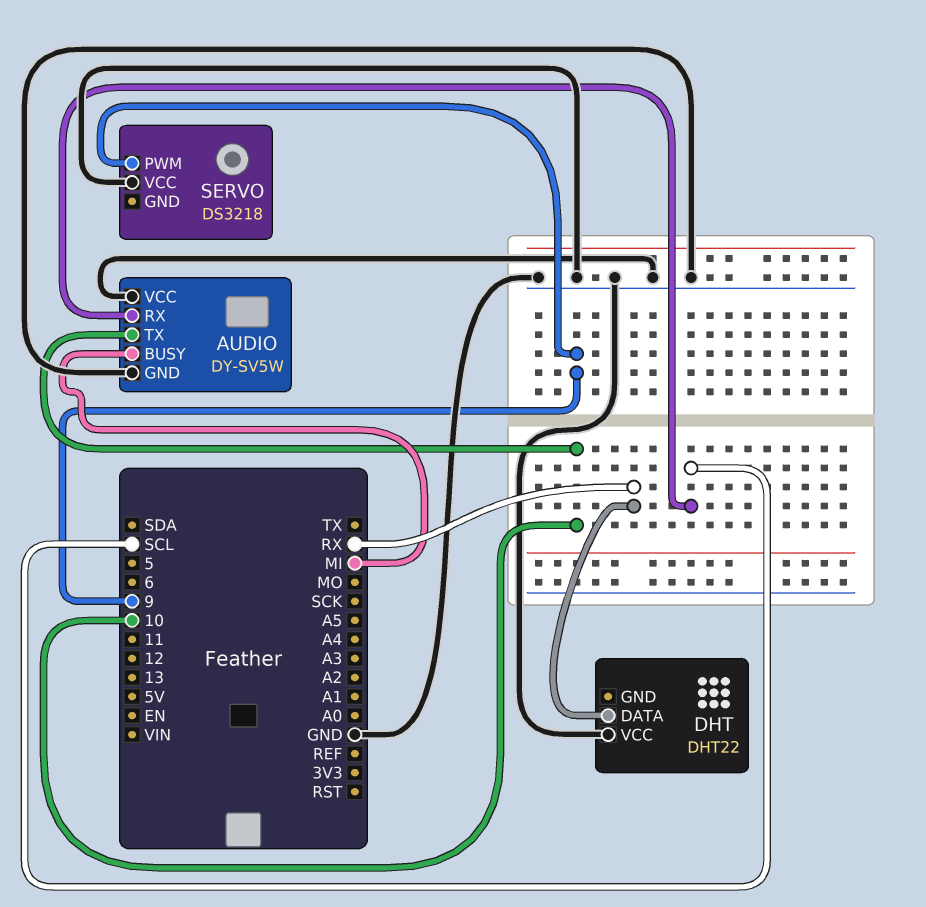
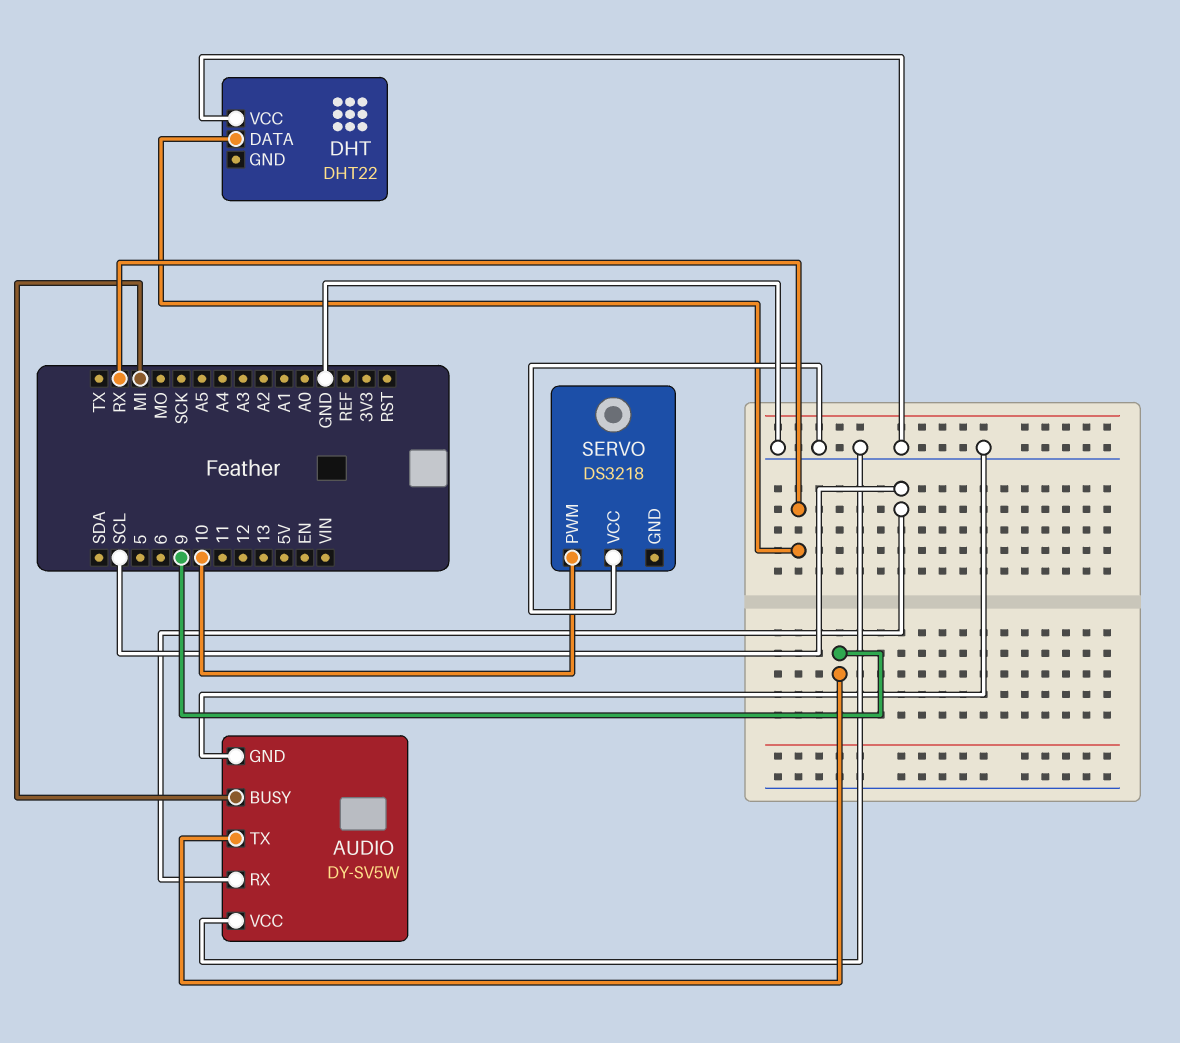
AUDIO pin TX: 10 -> 9
SERVO pin PWM: 9 -> 10

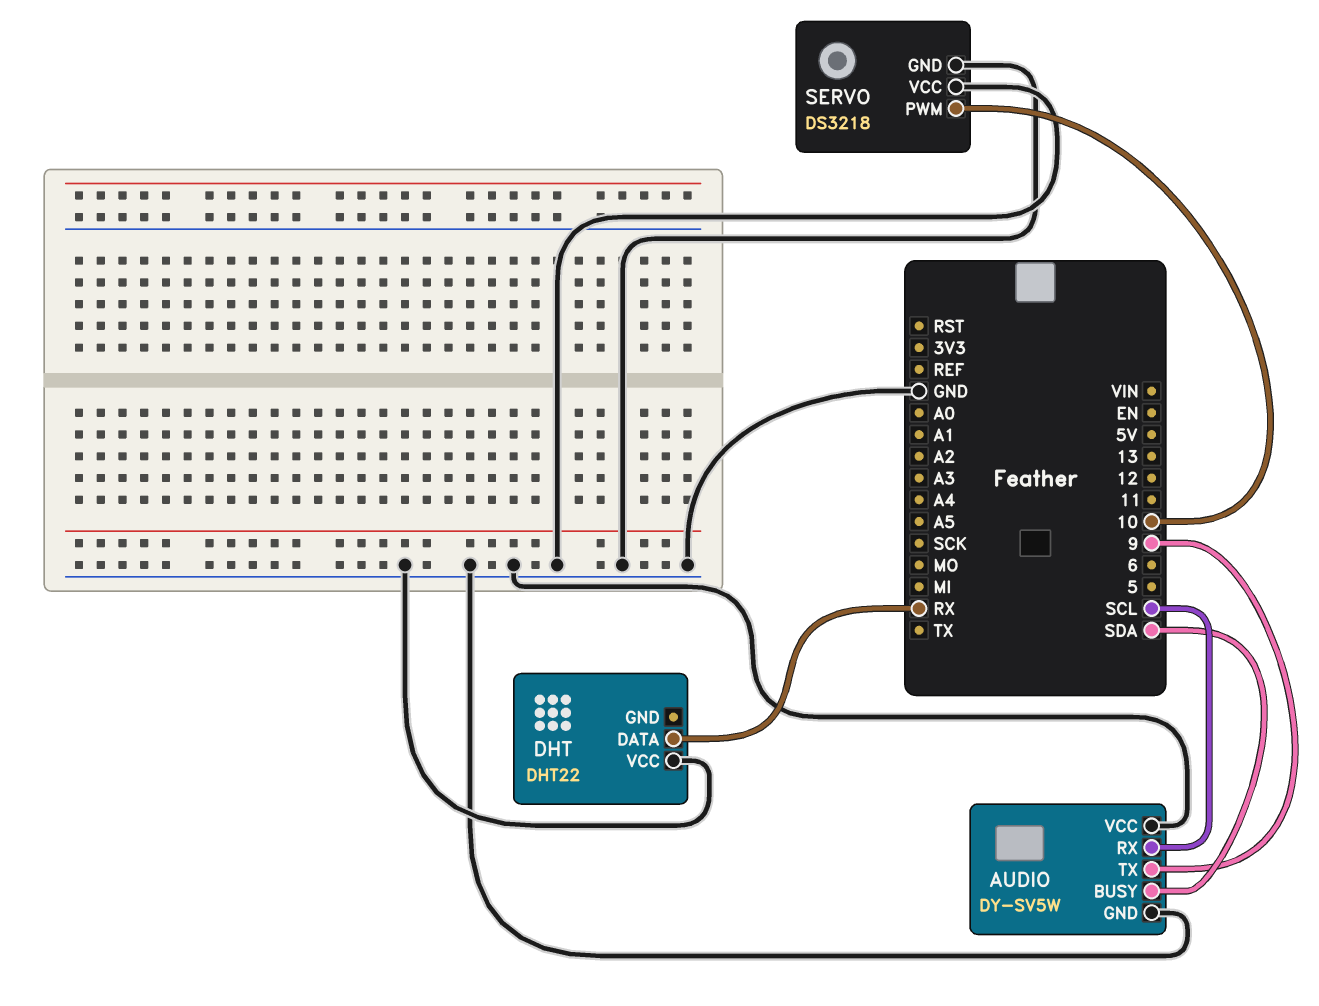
AUDIO pin BUSY: MI -> SDA
SERVO pin GND: none -> GND

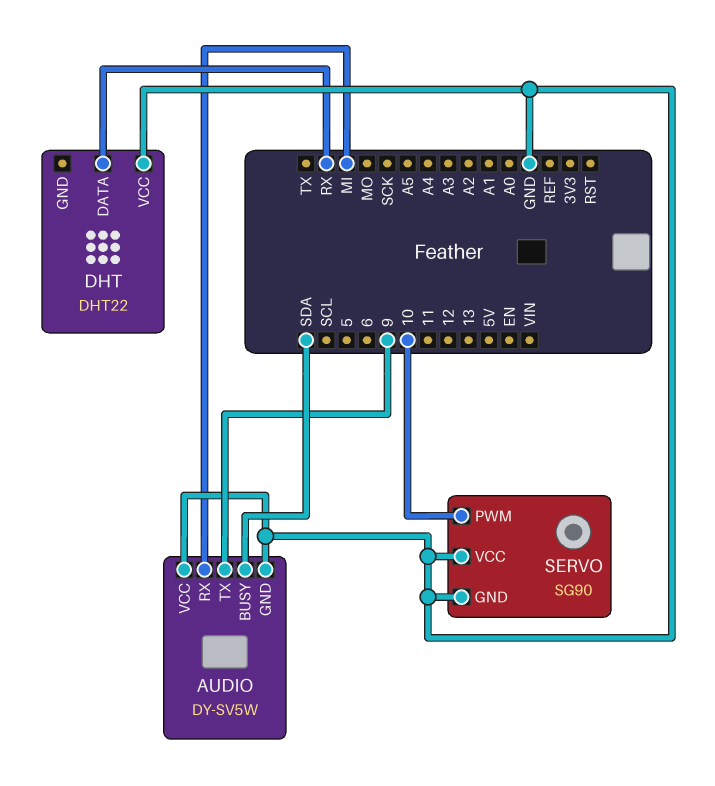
AUDIO pin RX: SCL -> MI
SERVO: DS3218 -> SG90

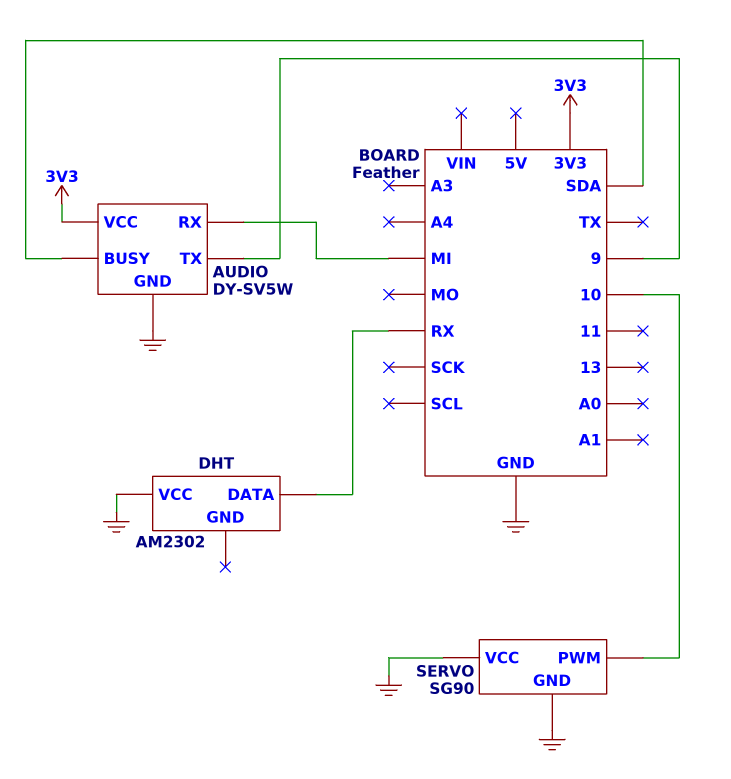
AUDIO pin VCC: GND -> 3V3
DHT: DHT22 -> AM2302

